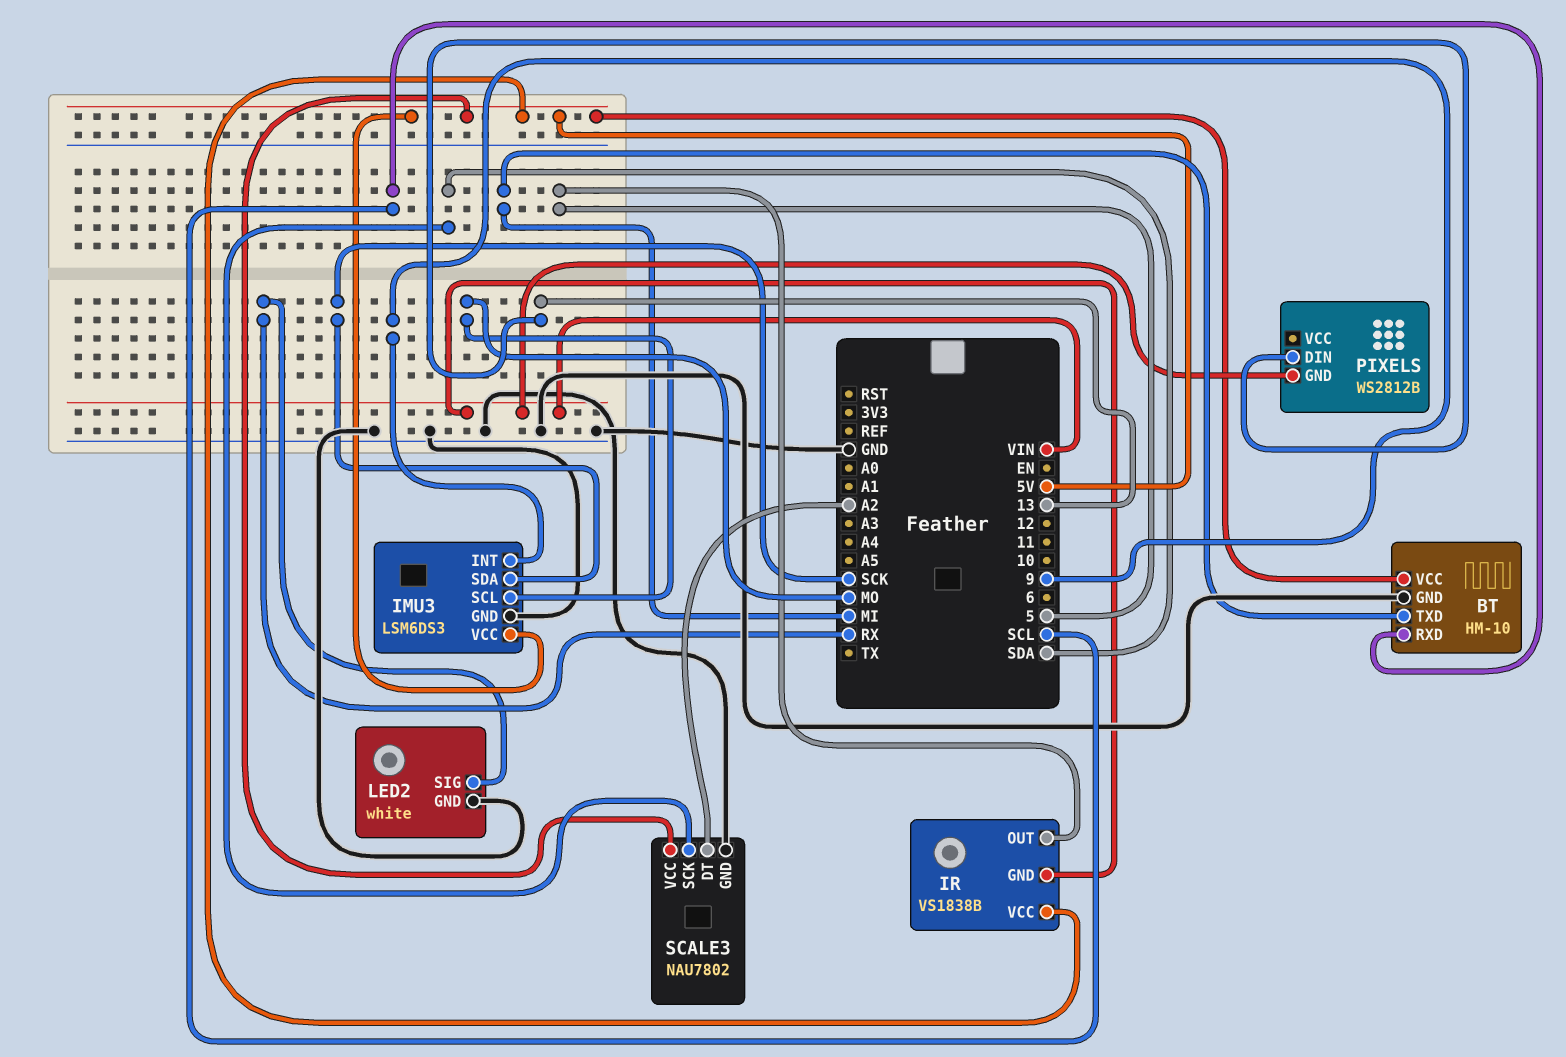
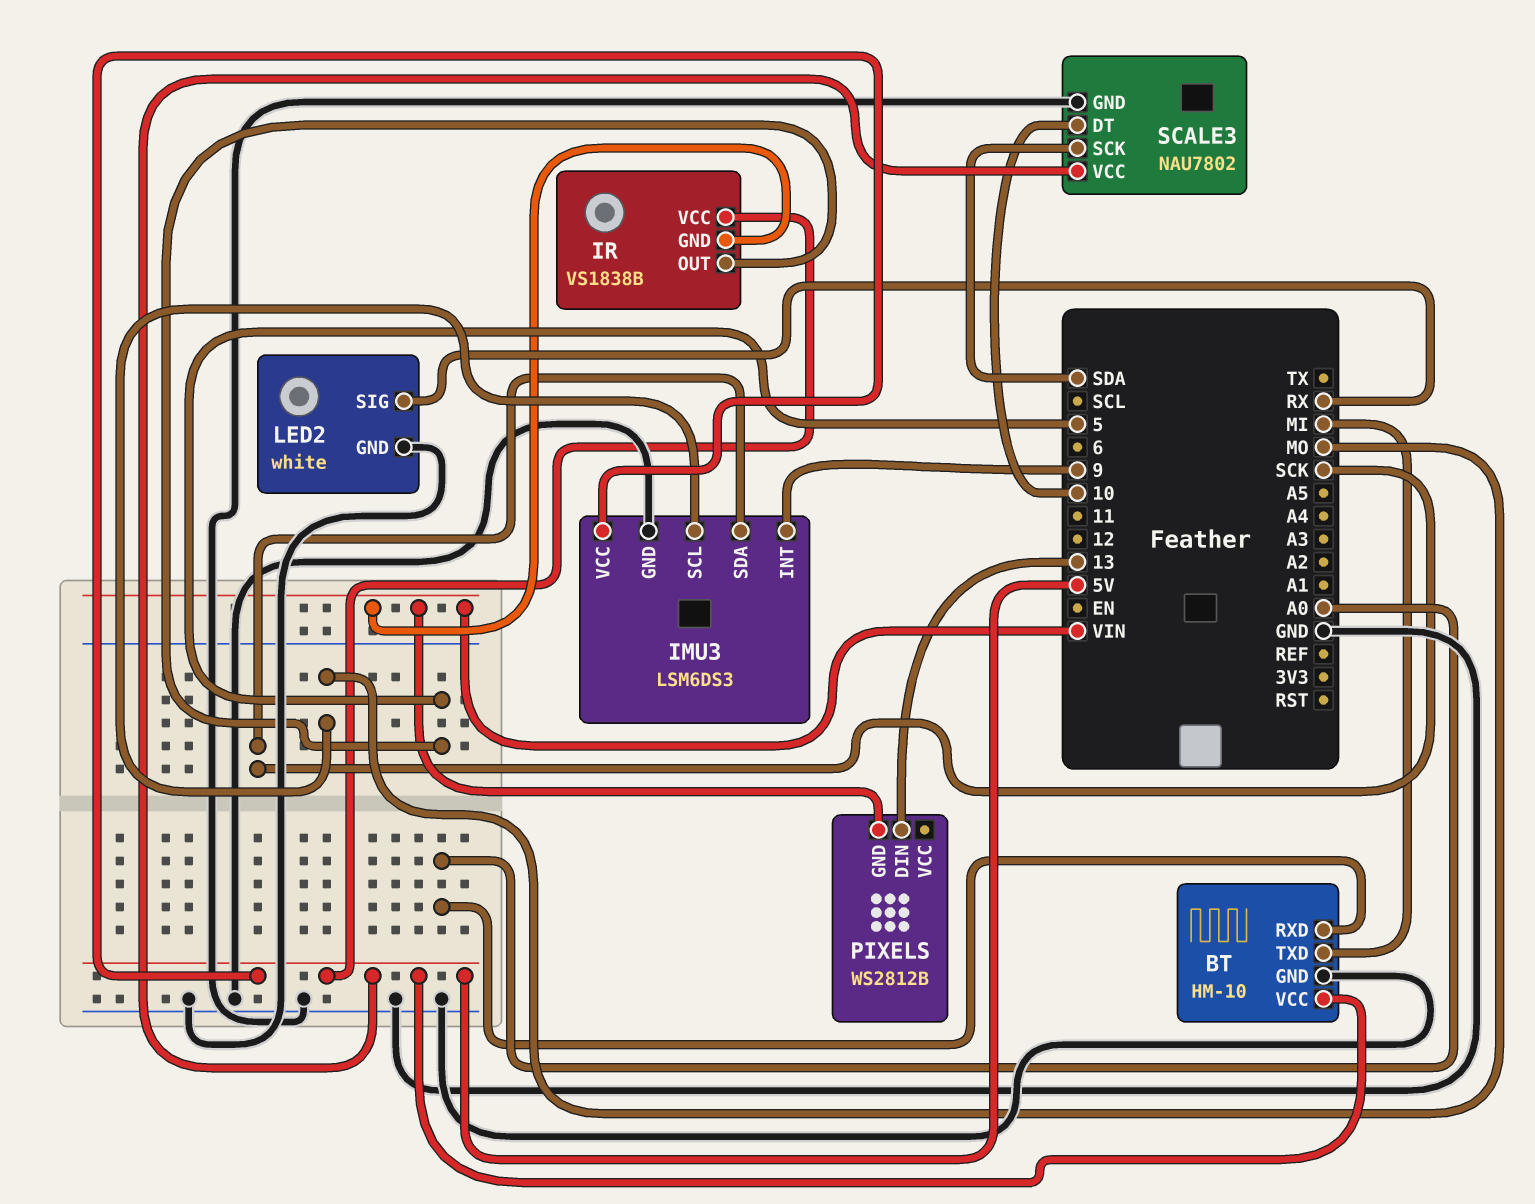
BT pin RXD: SCL -> A0
SCALE3 pin DT: A2 -> 10

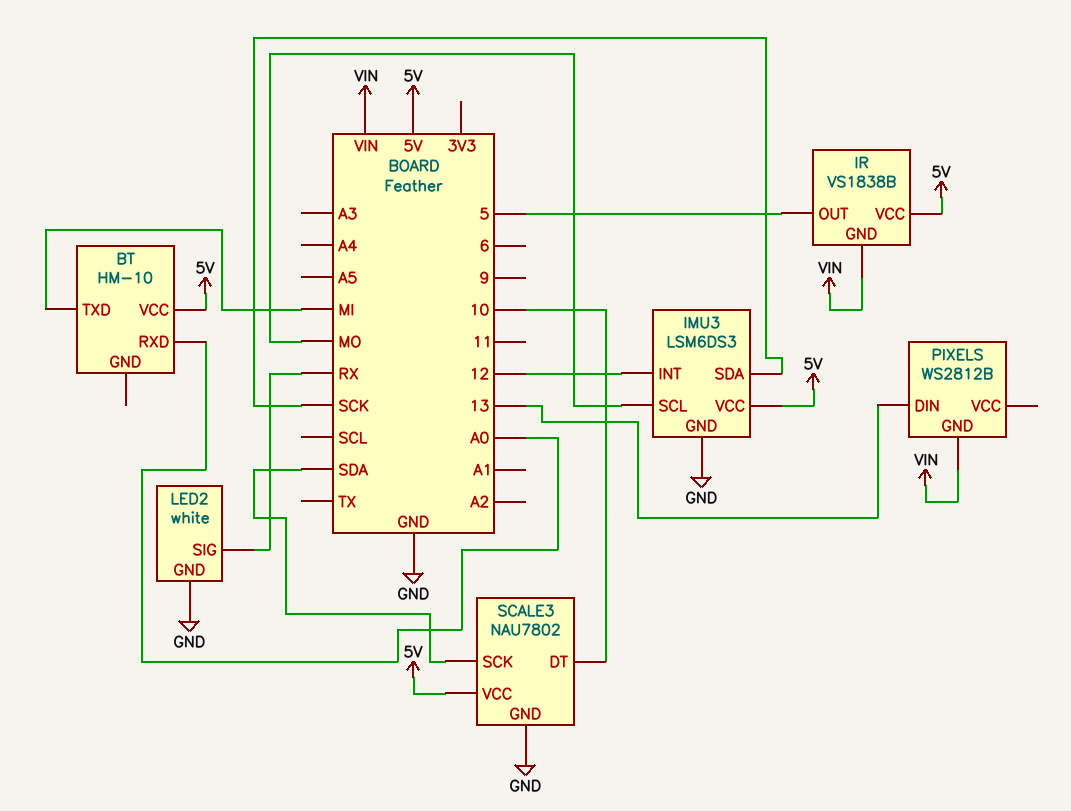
BT pin GND: GND -> none
IMU3 pin INT: 9 -> 12

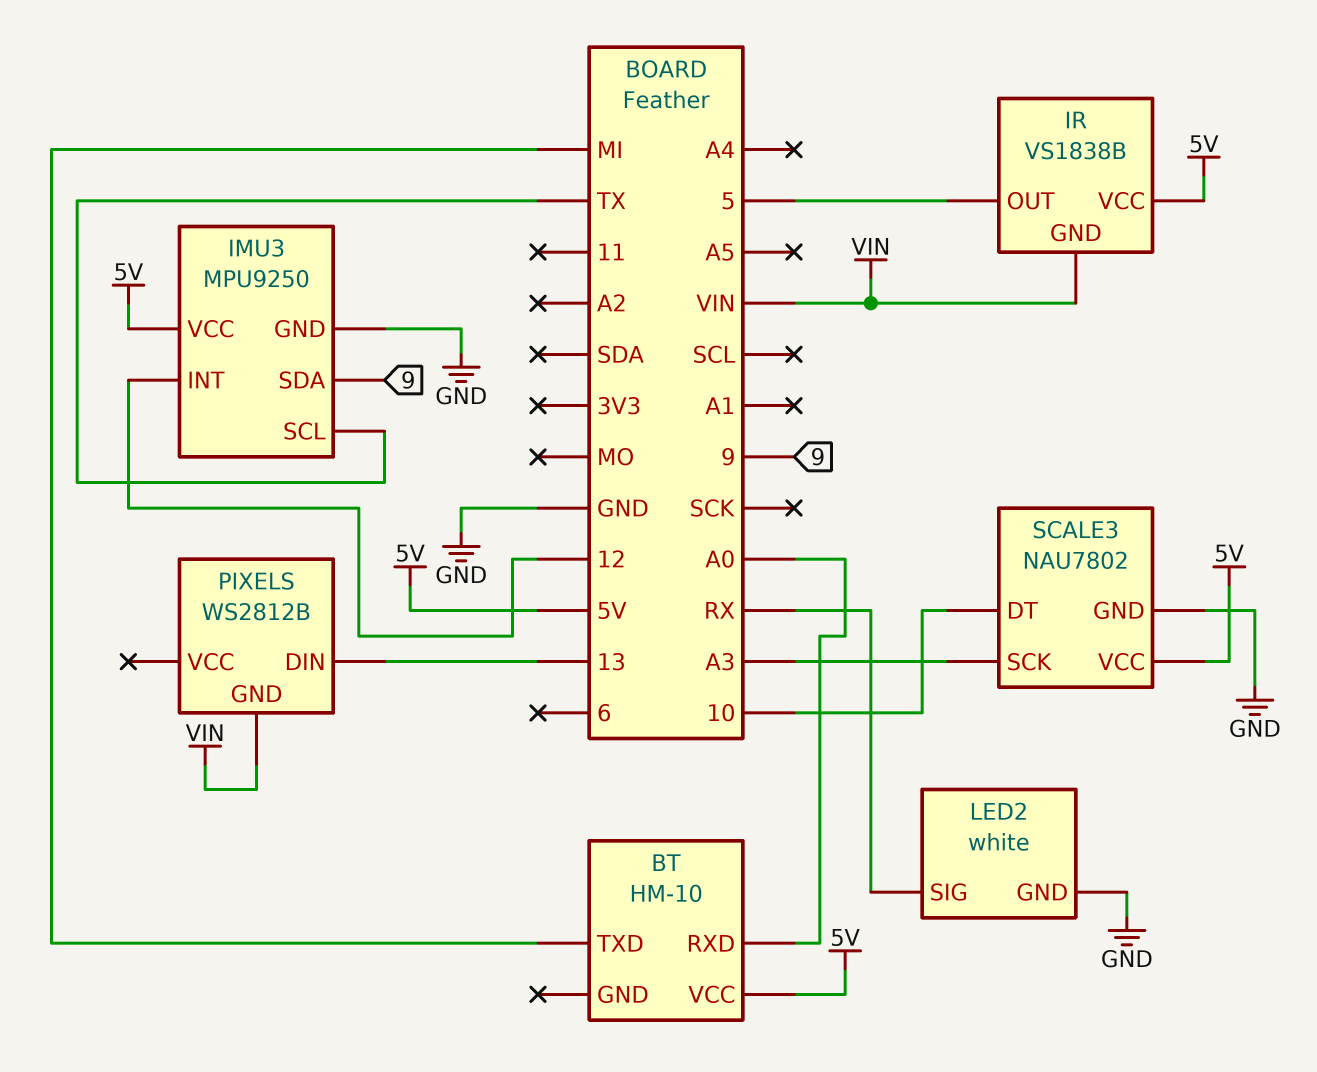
IMU3: LSM6DS3 -> MPU9250
IMU3 pin SCL: MO -> TX
IMU3 pin SDA: SCK -> 9
SCALE3 pin SCK: SDA -> A3

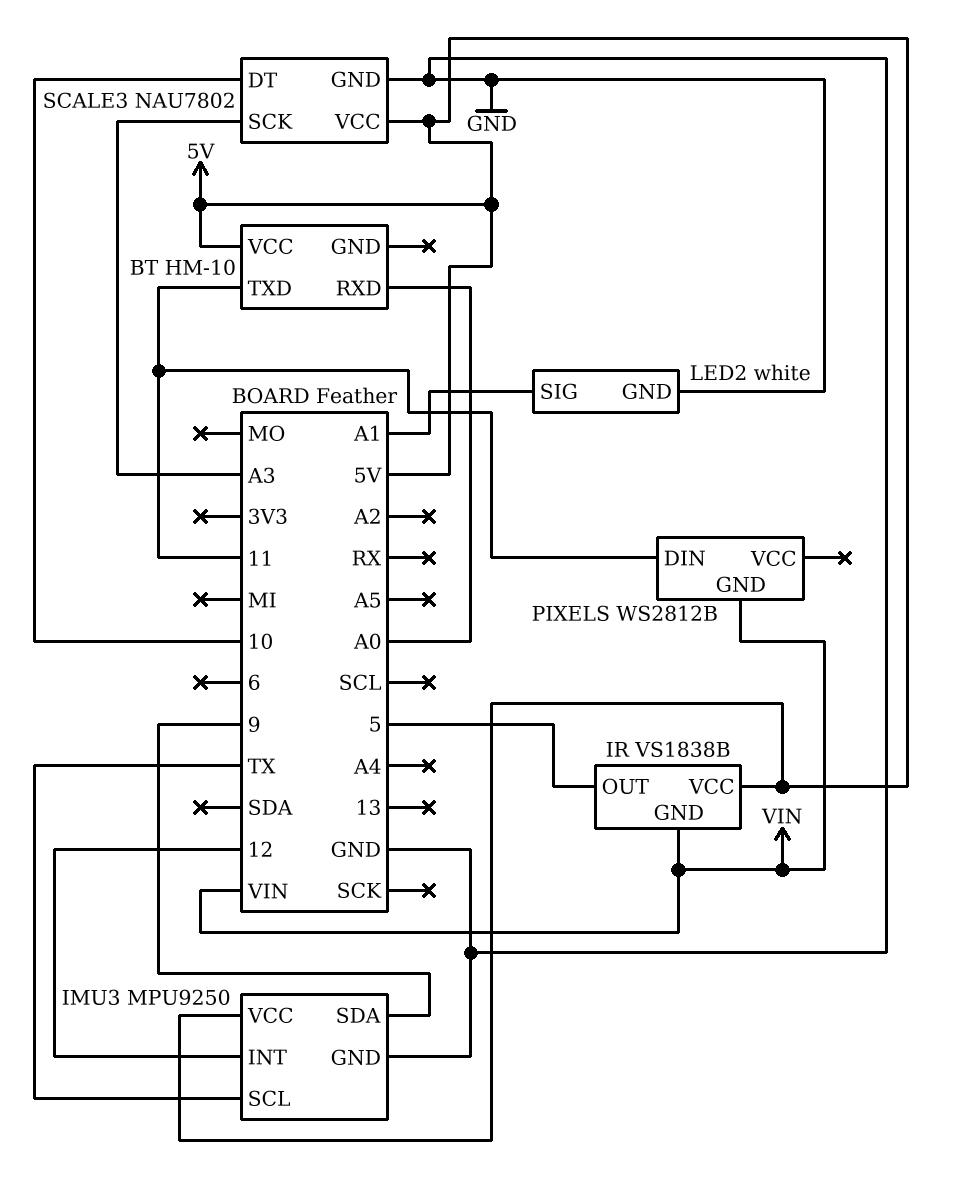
BT pin TXD: MI -> 11
LED2 pin SIG: RX -> A1
PIXELS pin DIN: 13 -> 11

